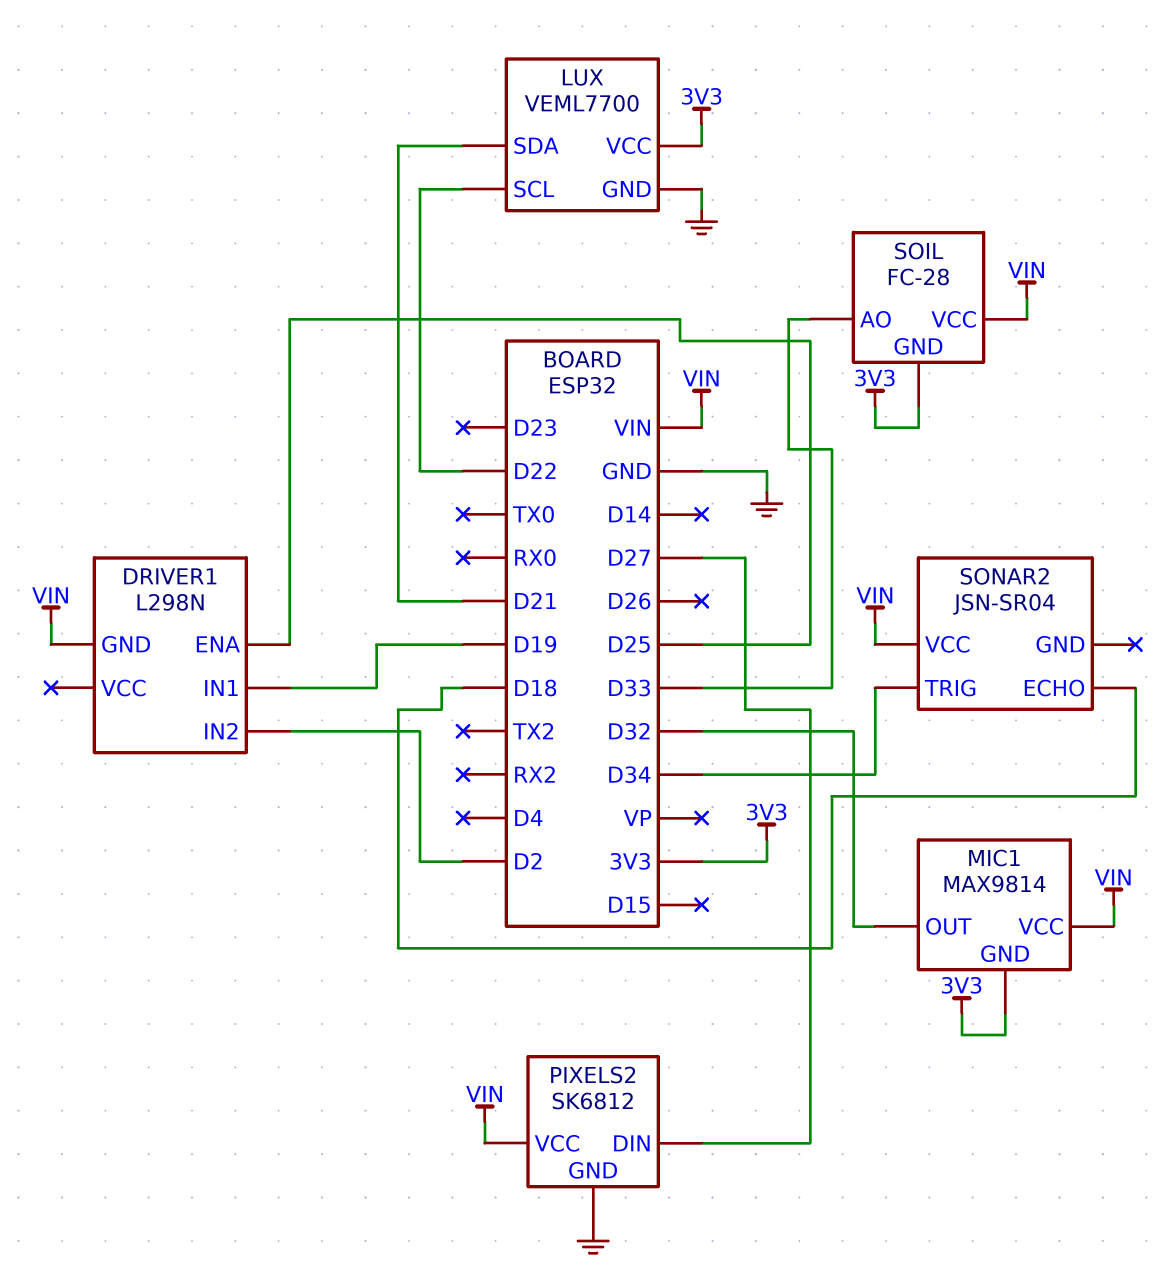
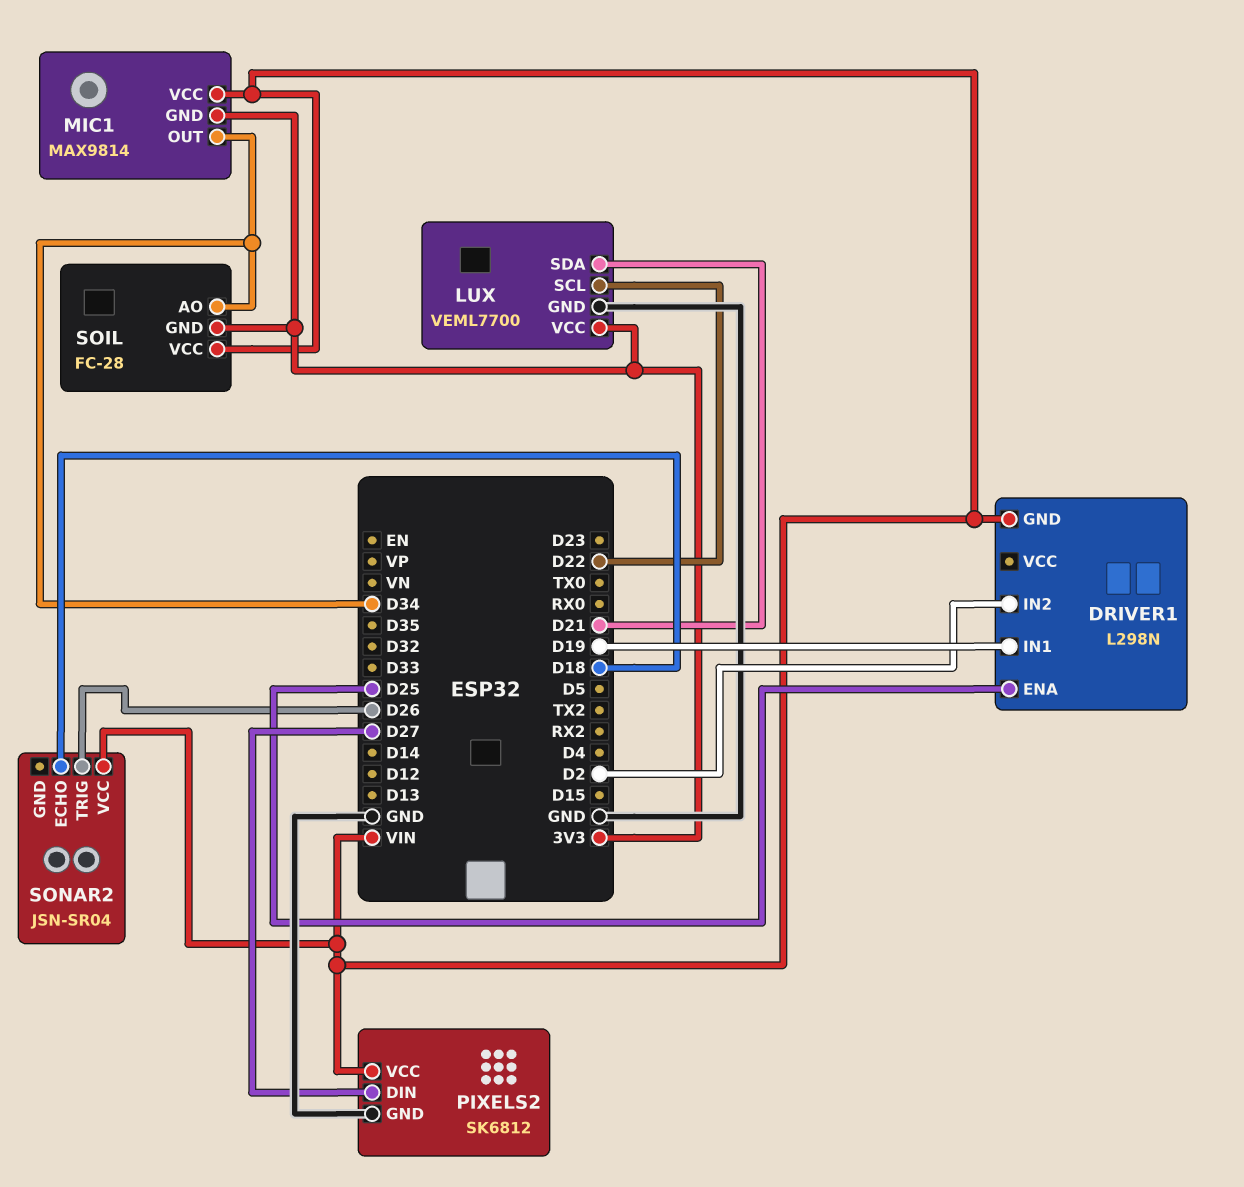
MIC1 pin OUT: D32 -> D34
SOIL pin AO: D33 -> D34
SONAR2 pin TRIG: D34 -> D26

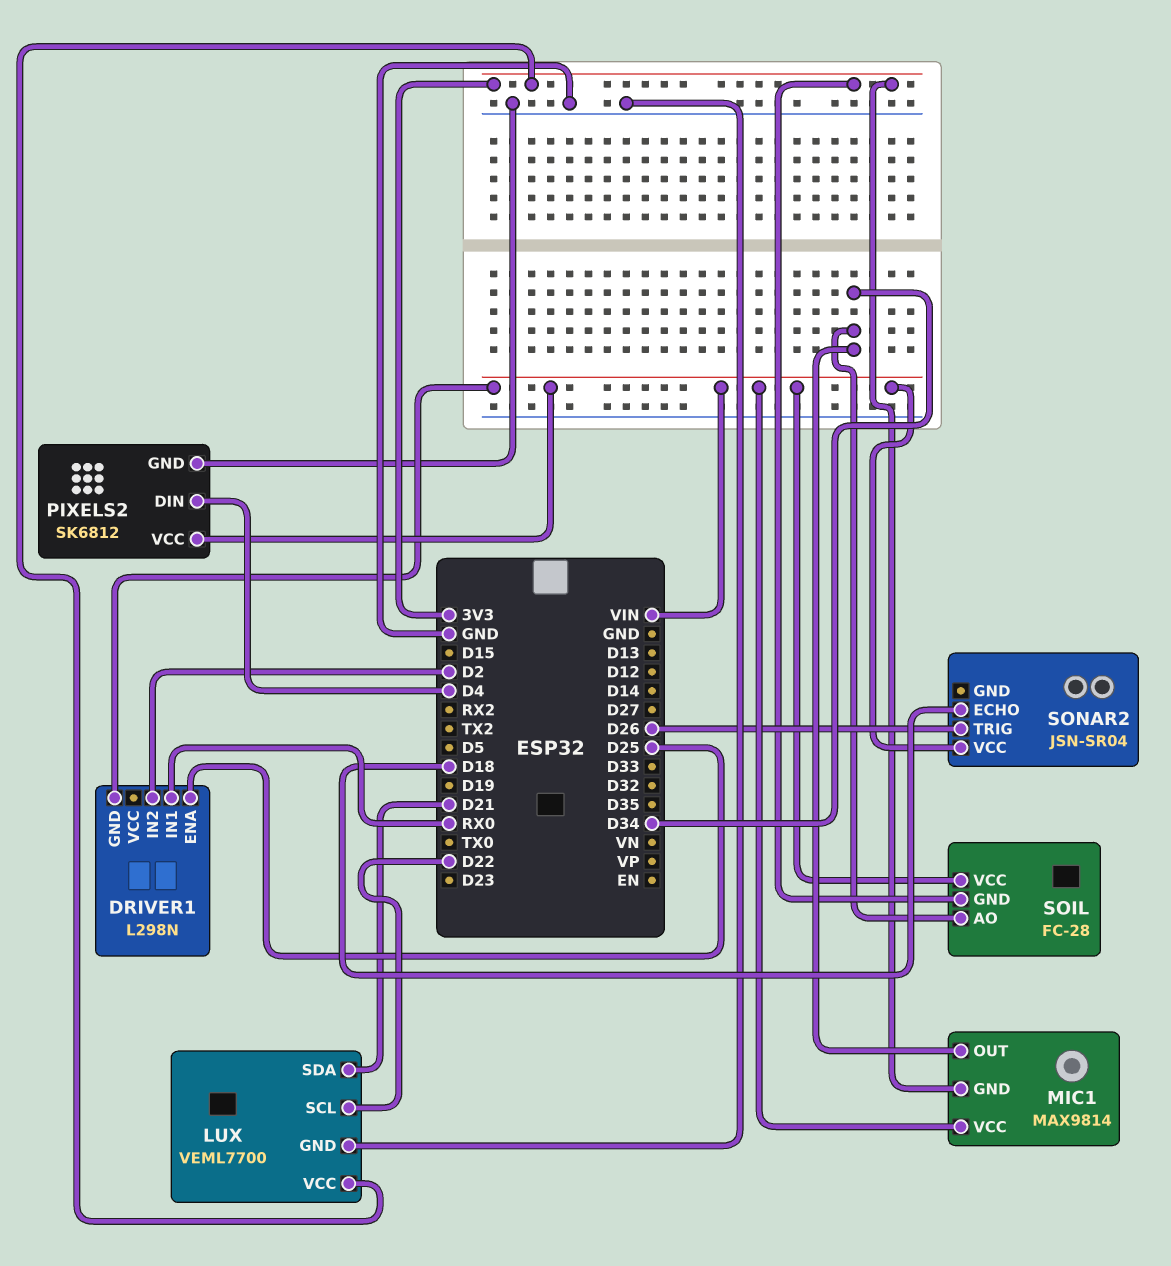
DRIVER1 pin IN1: D19 -> RX0
PIXELS2 pin DIN: D27 -> D4

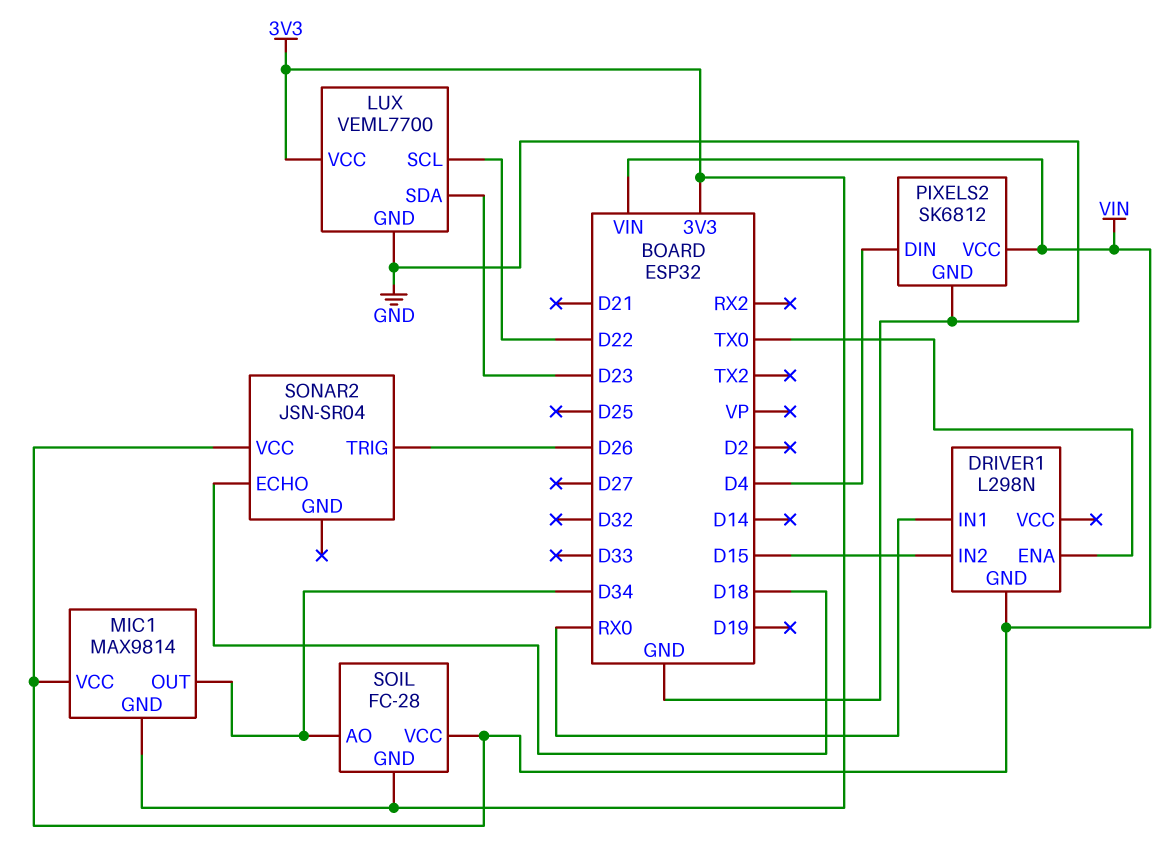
DRIVER1 pin ENA: D25 -> TX0
DRIVER1 pin IN2: D2 -> D15
LUX pin SDA: D21 -> D23

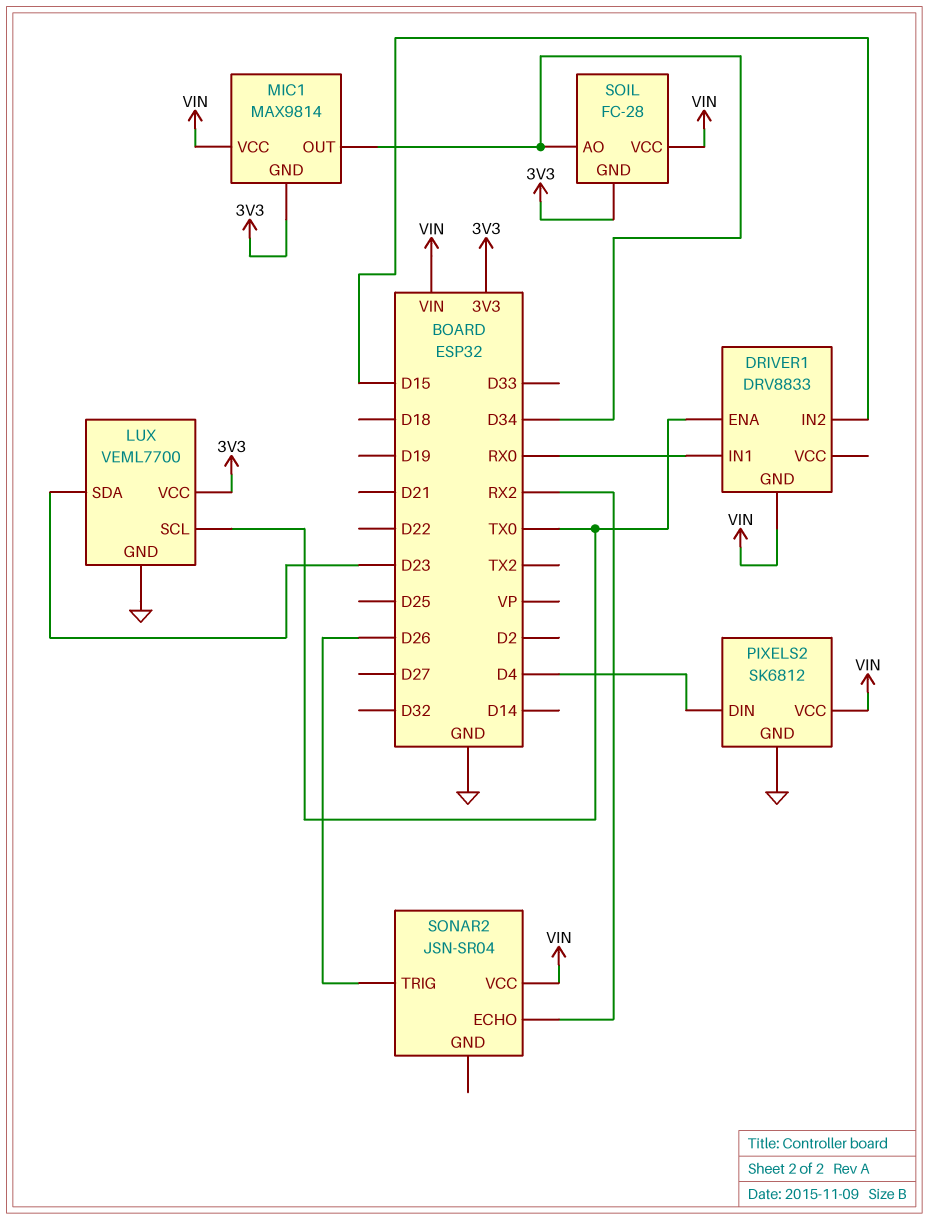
DRIVER1: L298N -> DRV8833
LUX pin SCL: D22 -> TX0
SONAR2 pin ECHO: D18 -> RX2

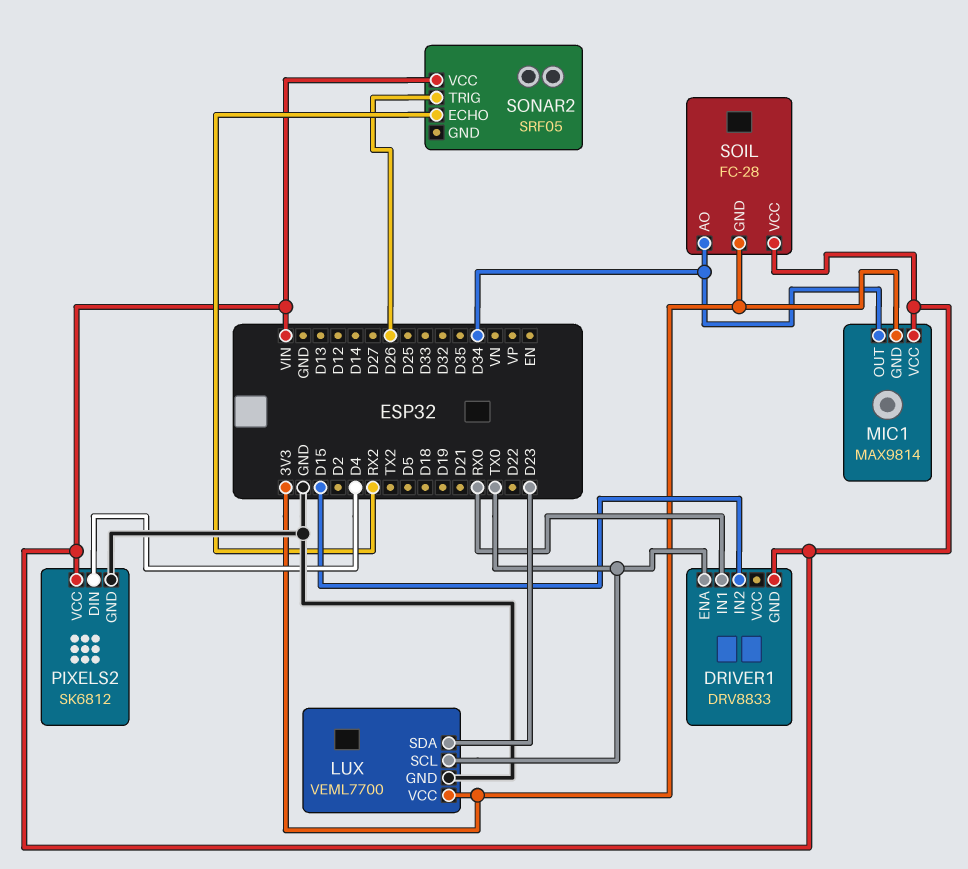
SONAR2: JSN-SR04 -> SRF05

